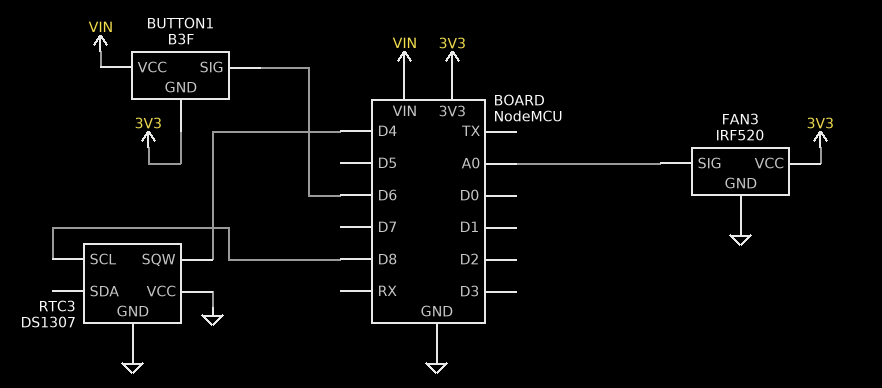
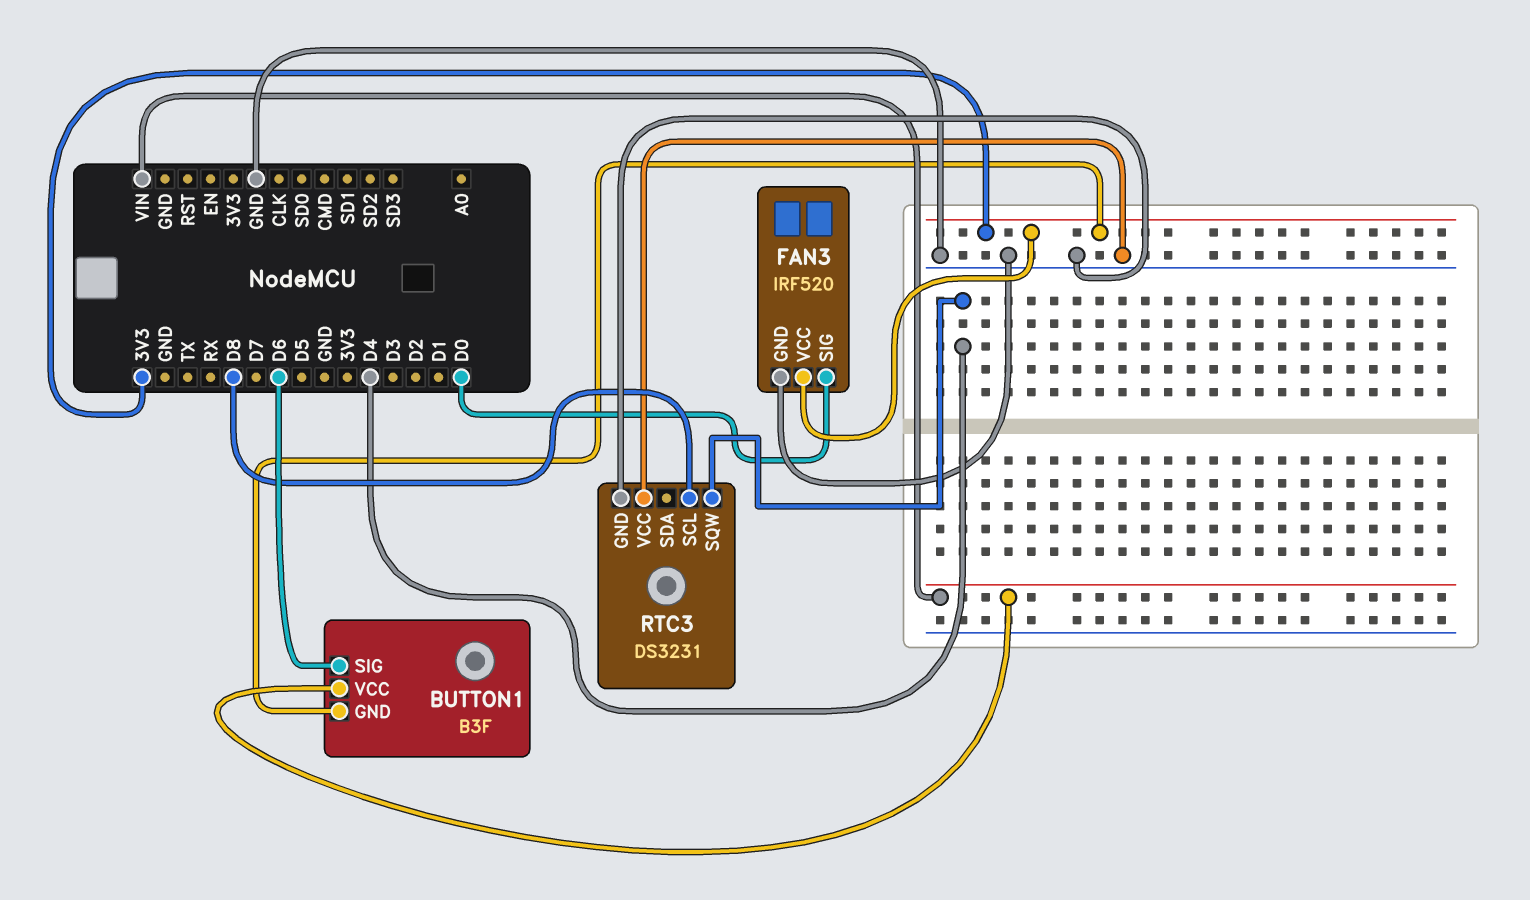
FAN3 pin SIG: A0 -> D0
RTC3: DS1307 -> DS3231

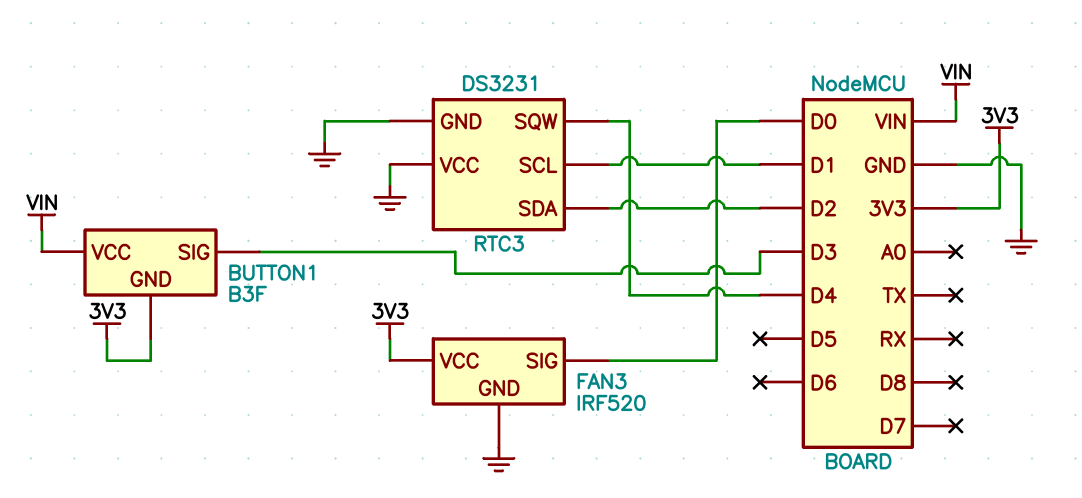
BUTTON1 pin SIG: D6 -> D3
RTC3 pin SCL: D8 -> D1
RTC3 pin SDA: none -> D2

